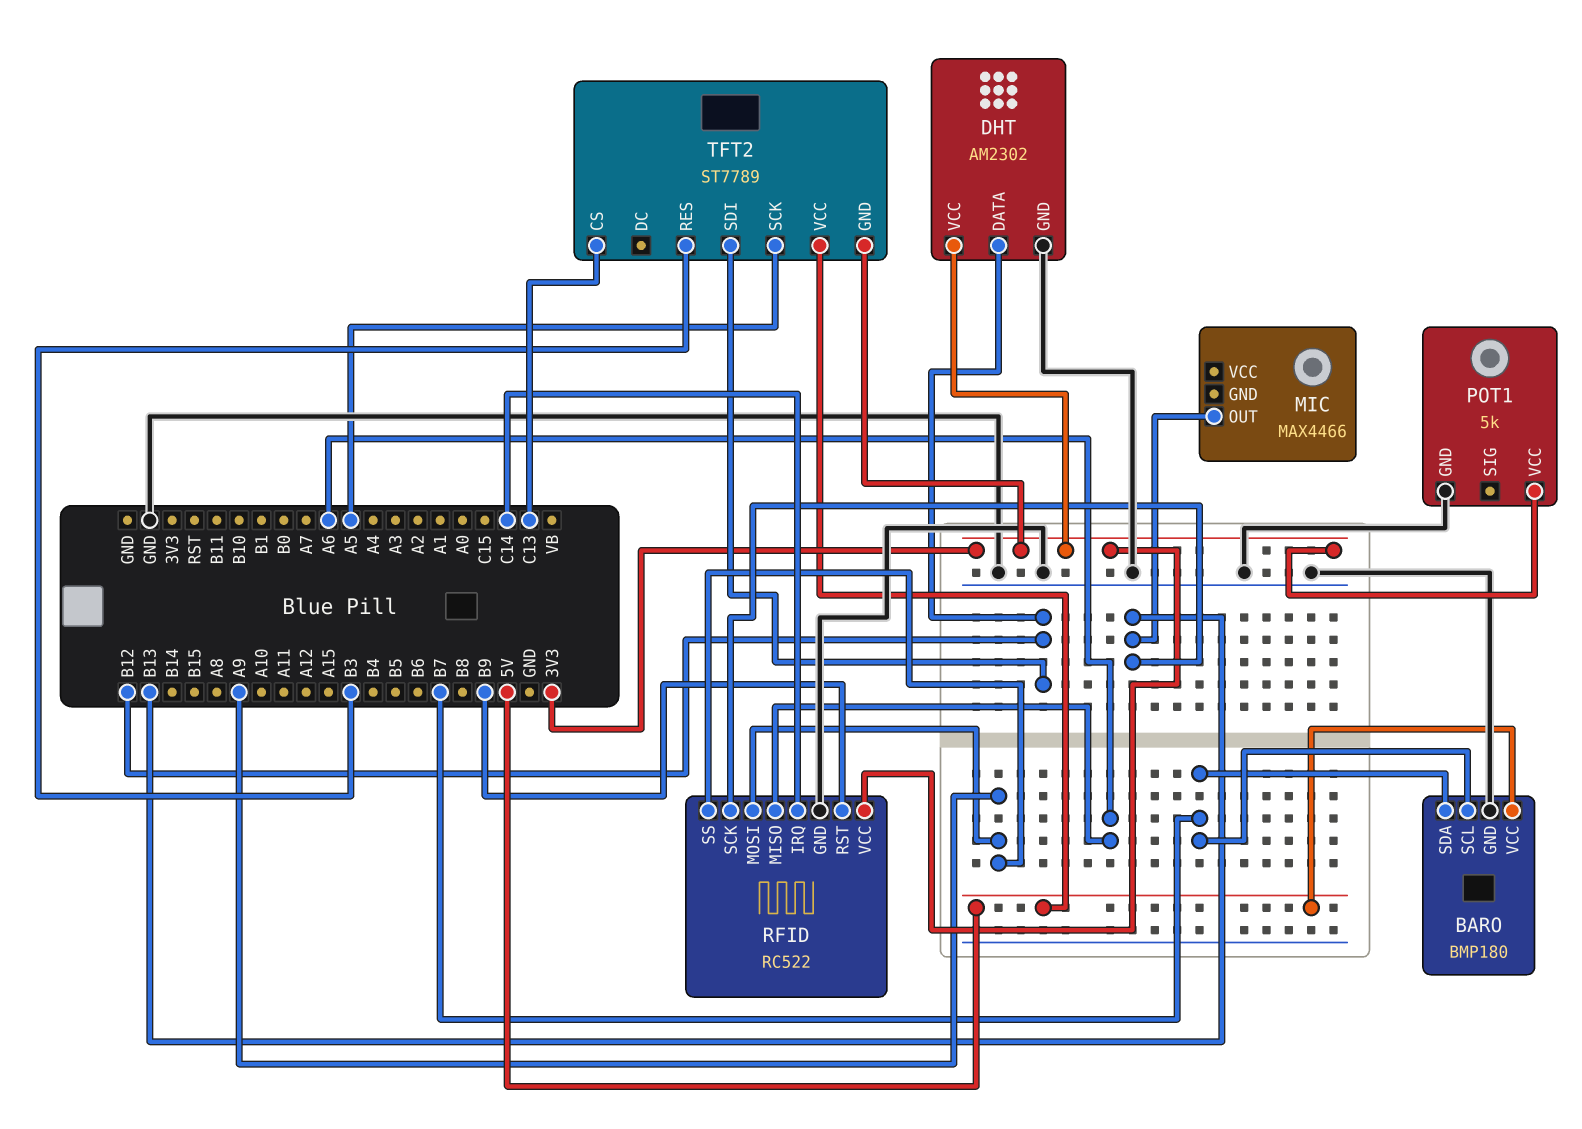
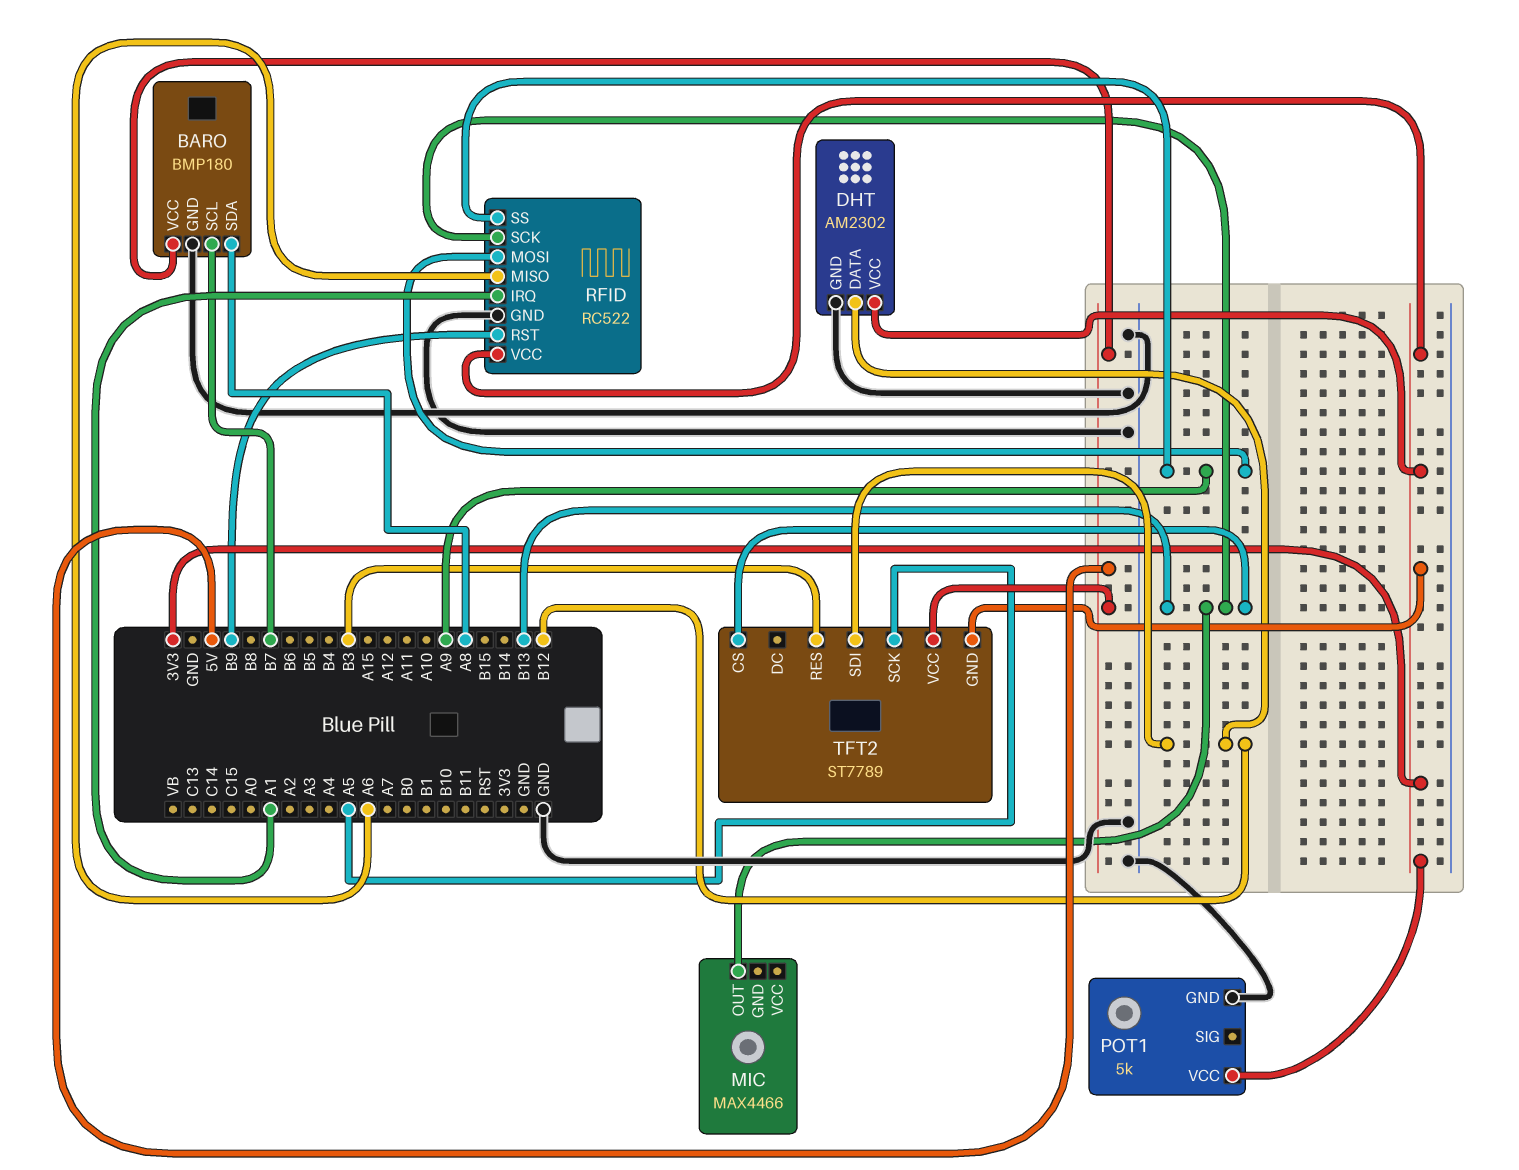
BARO pin SDA: B7 -> A8
RFID pin IRQ: C14 -> A1
TFT2 pin CS: C13 -> B13

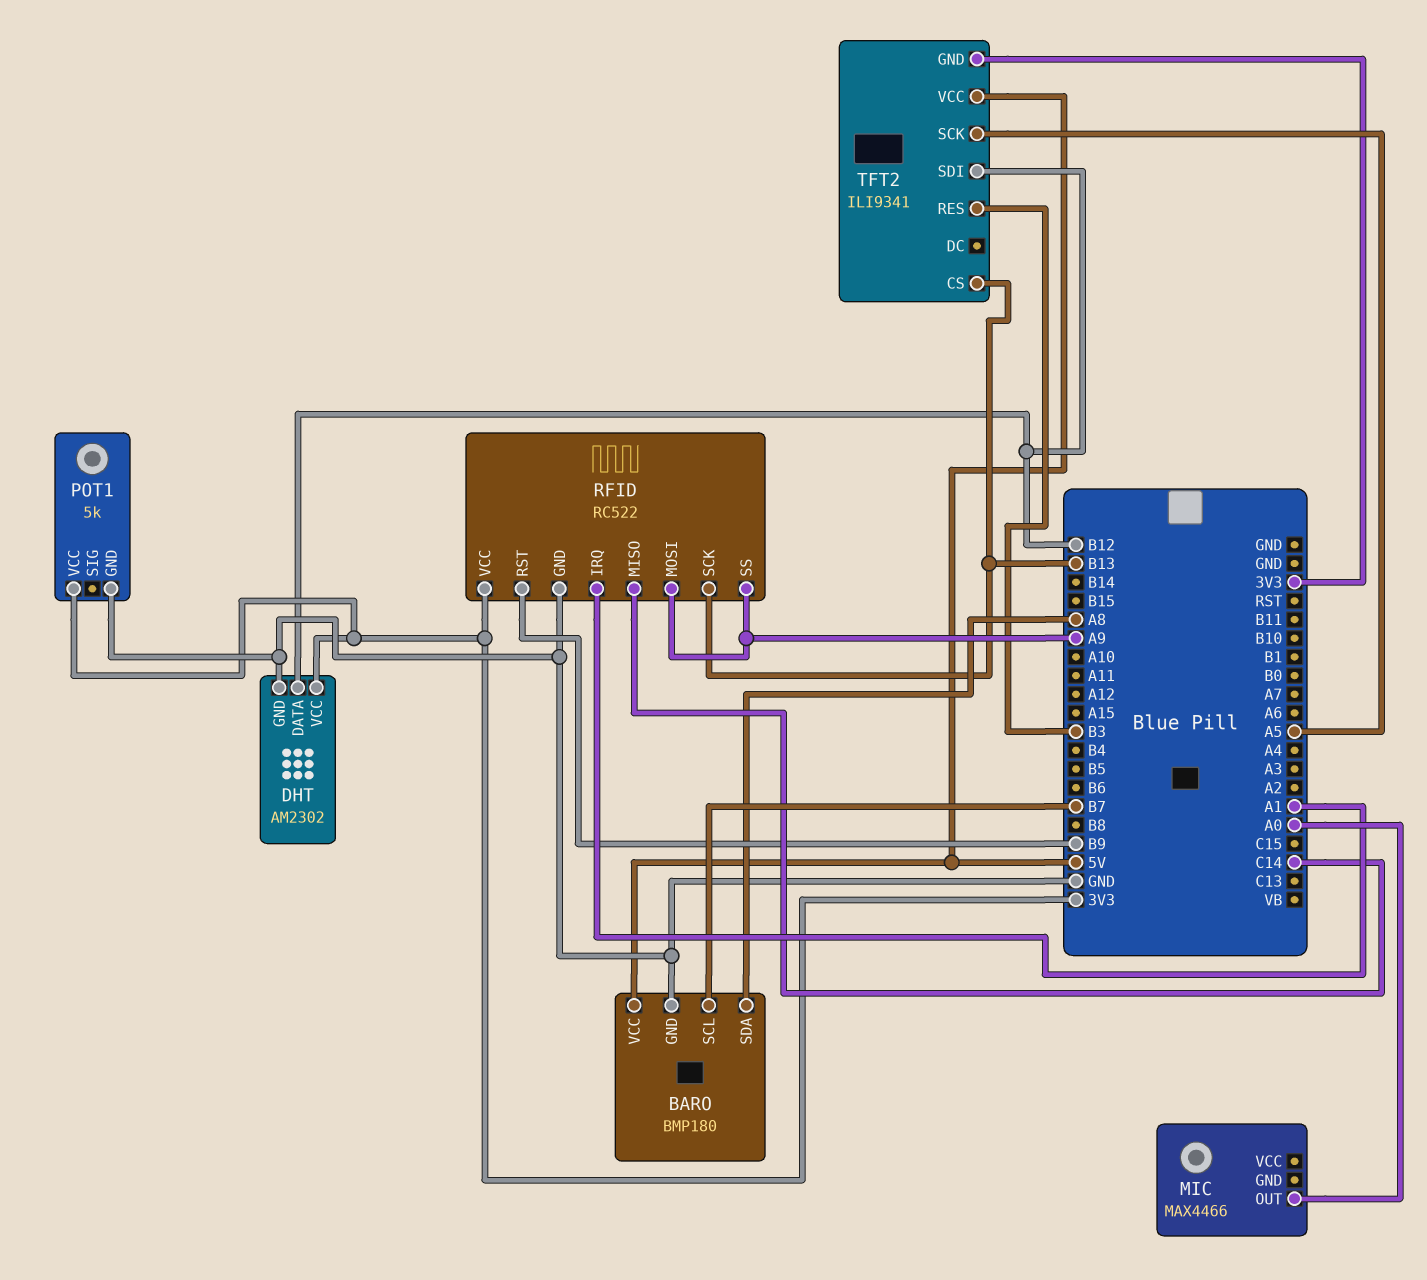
MIC pin OUT: B13 -> A0
RFID pin MISO: A6 -> C14
TFT2: ST7789 -> ILI9341

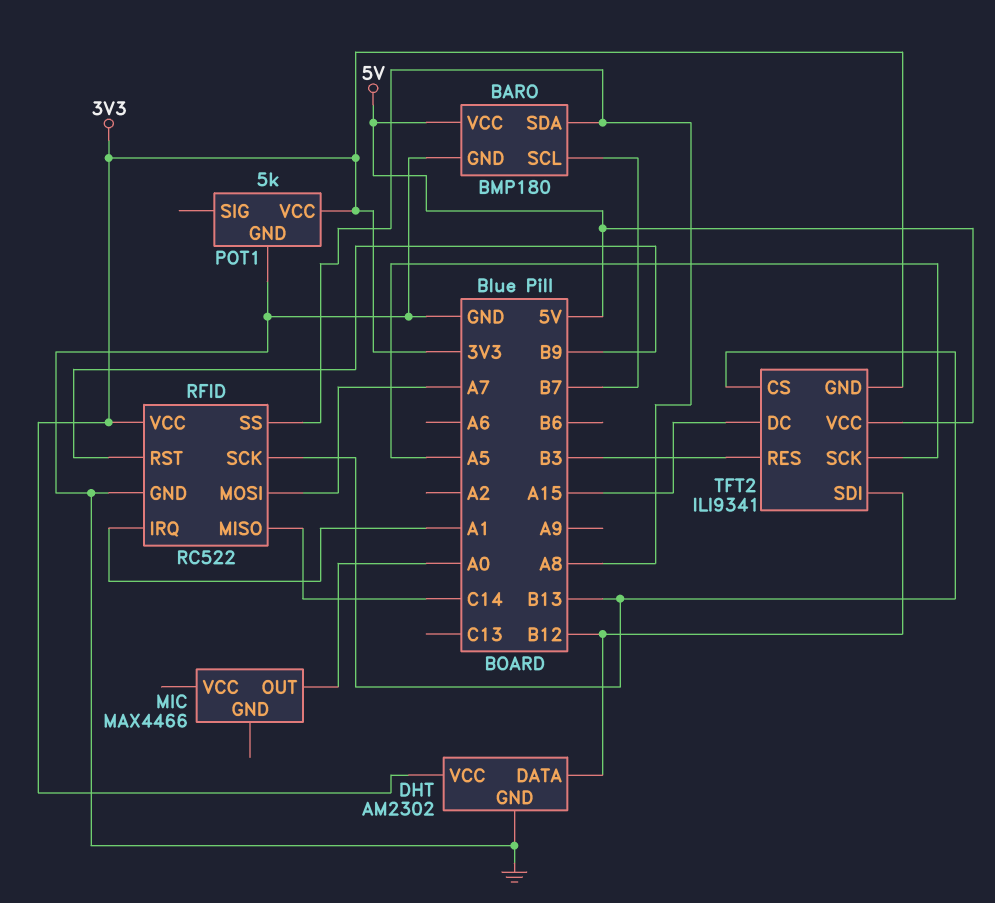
RFID pin MOSI: A9 -> A7
RFID pin SS: A9 -> A8
TFT2 pin DC: none -> A15

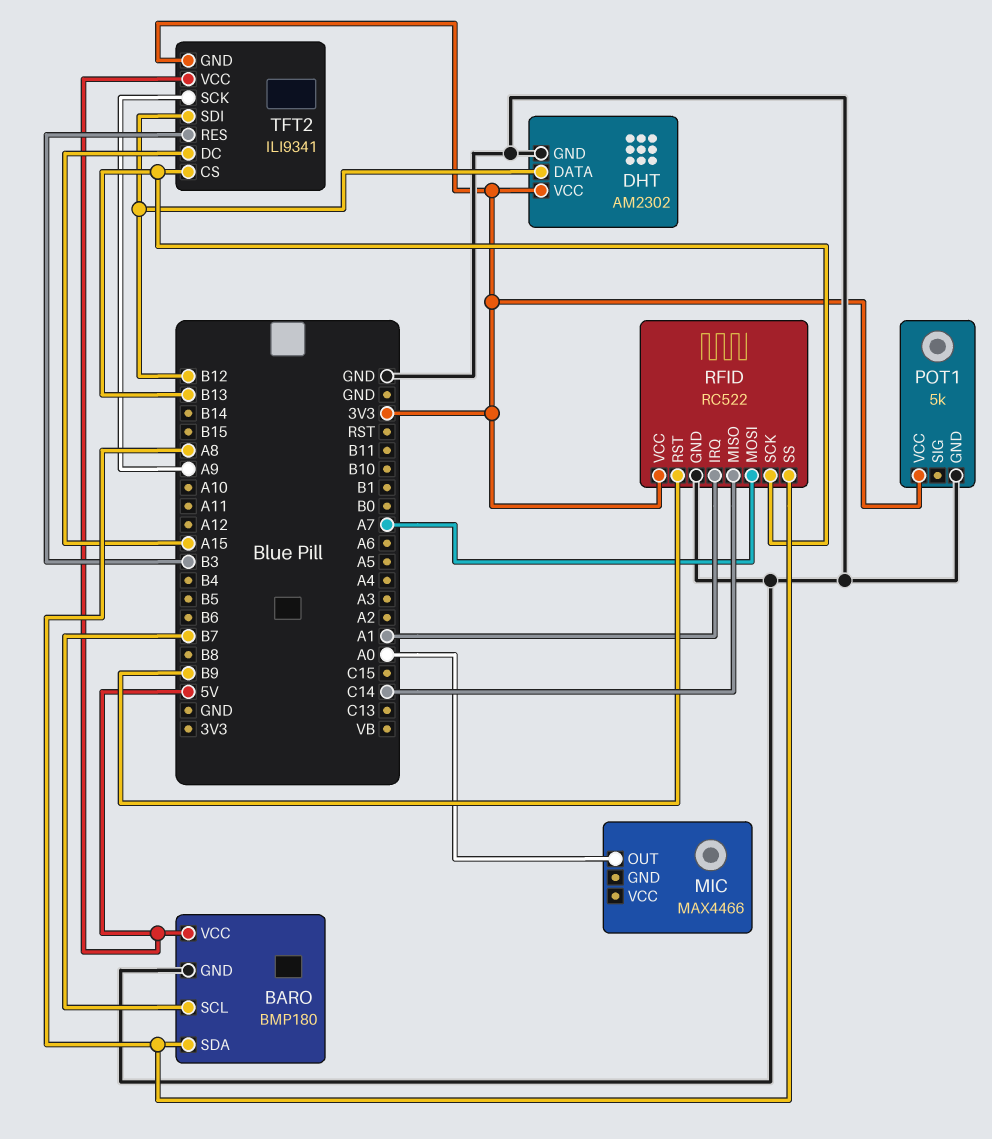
TFT2 pin SCK: A5 -> A9

